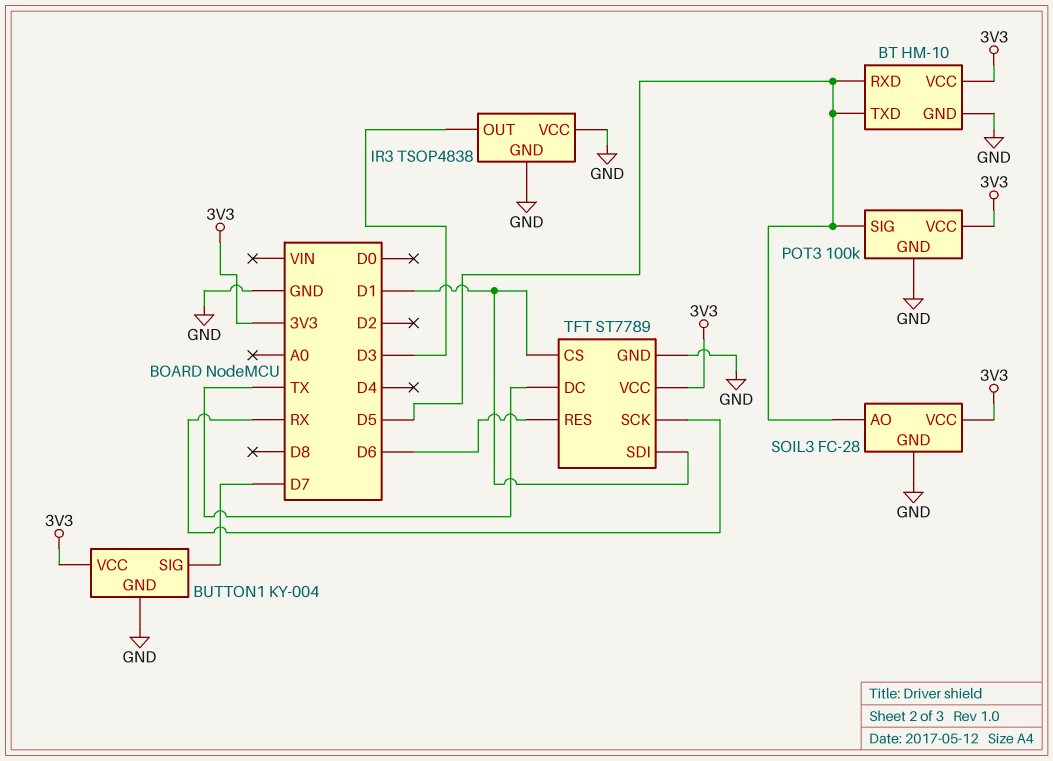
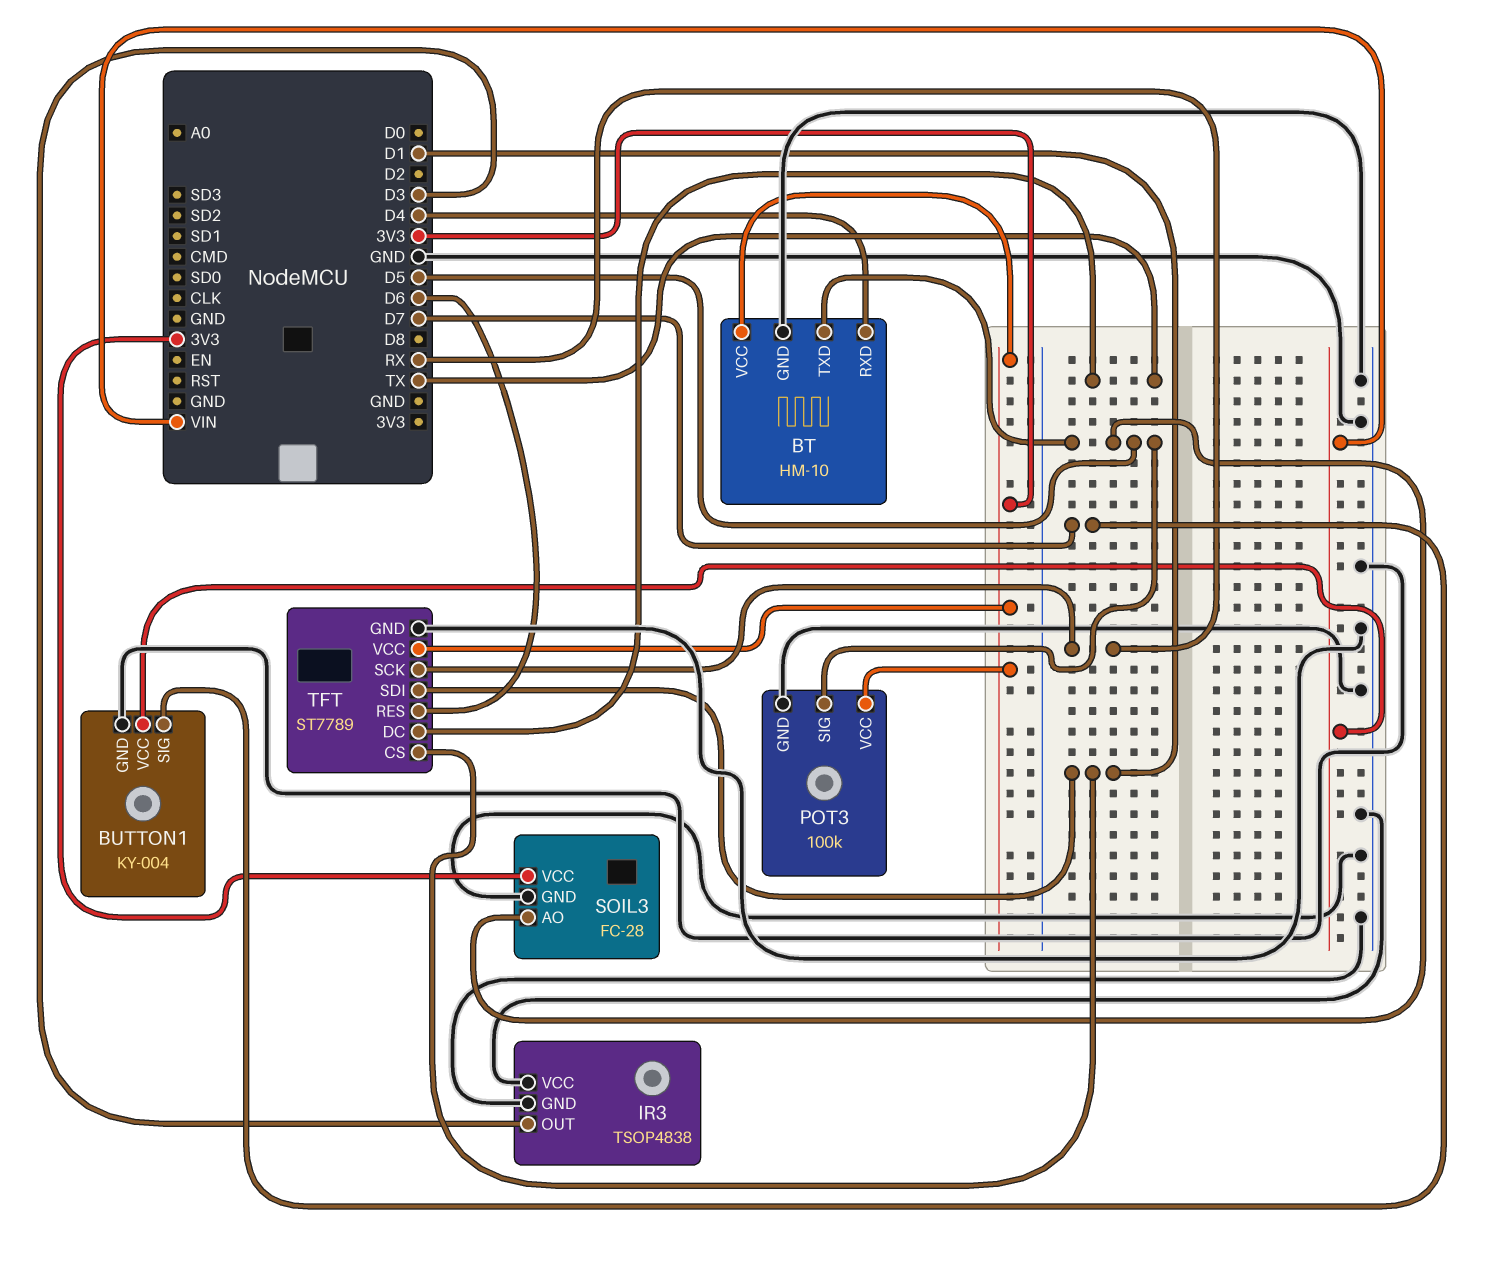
BT pin RXD: D5 -> D4
BUTTON1 pin VCC: 3V3 -> VIN

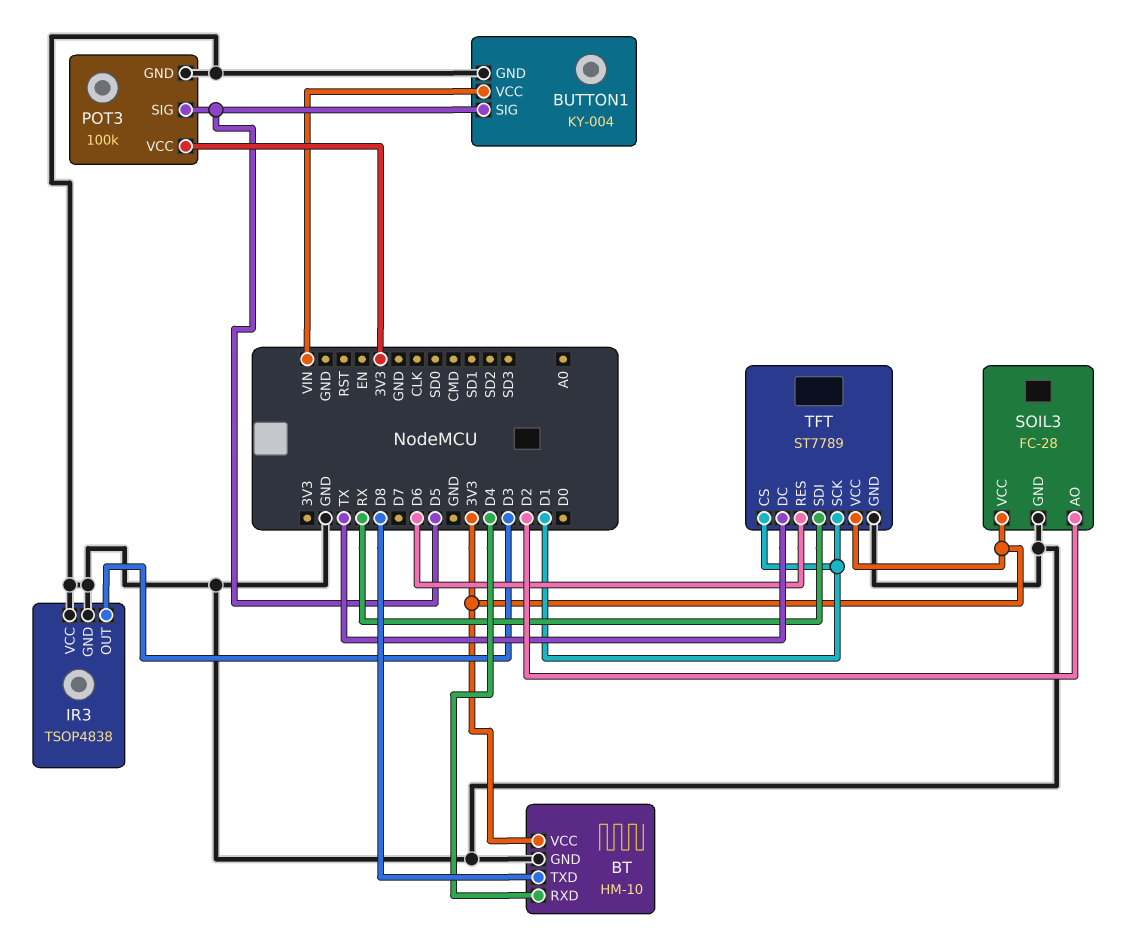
BT pin TXD: D5 -> D8
BUTTON1 pin SIG: D7 -> D5
SOIL3 pin AO: D5 -> D2
TFT pin SCK: RX -> D1
TFT pin SDI: D1 -> RX

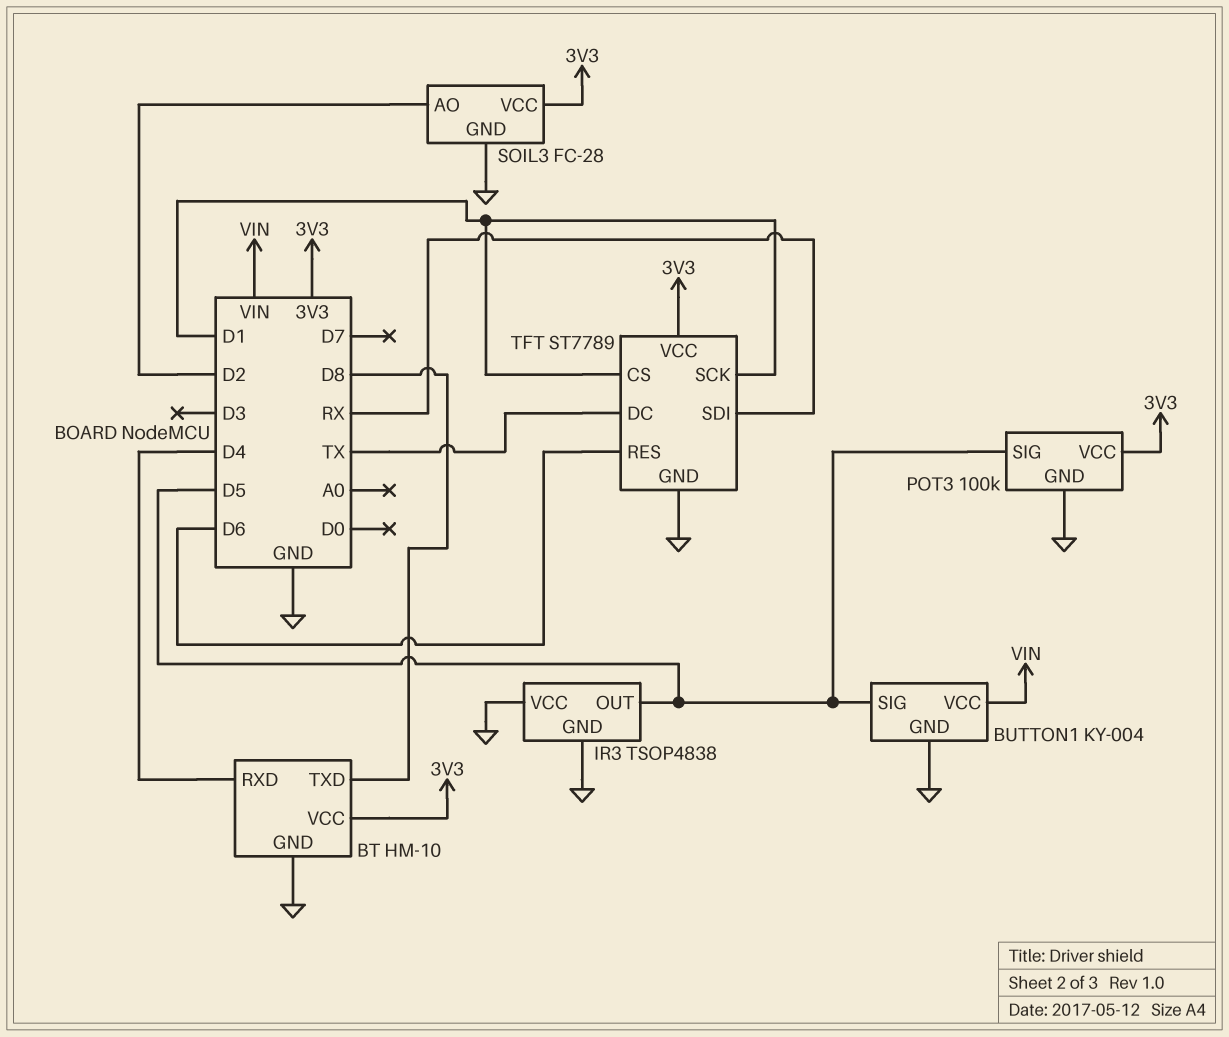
IR3 pin OUT: D3 -> D5

